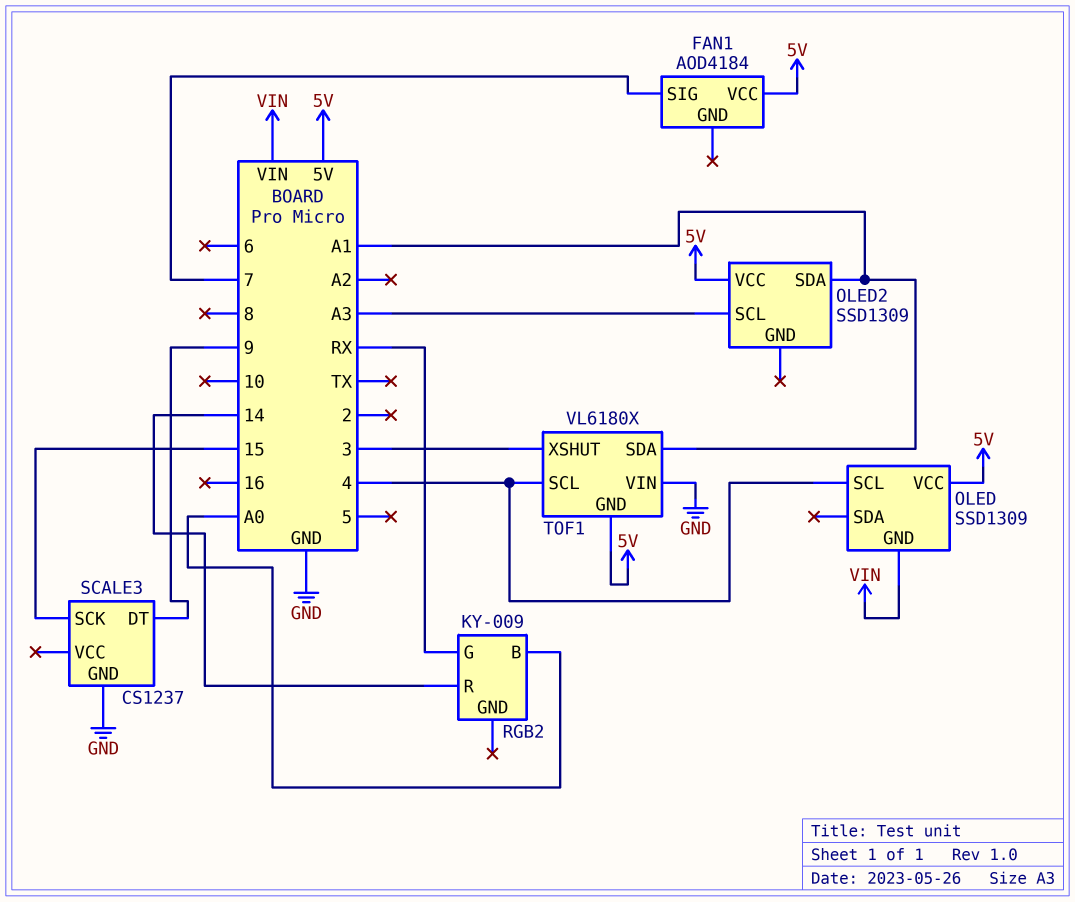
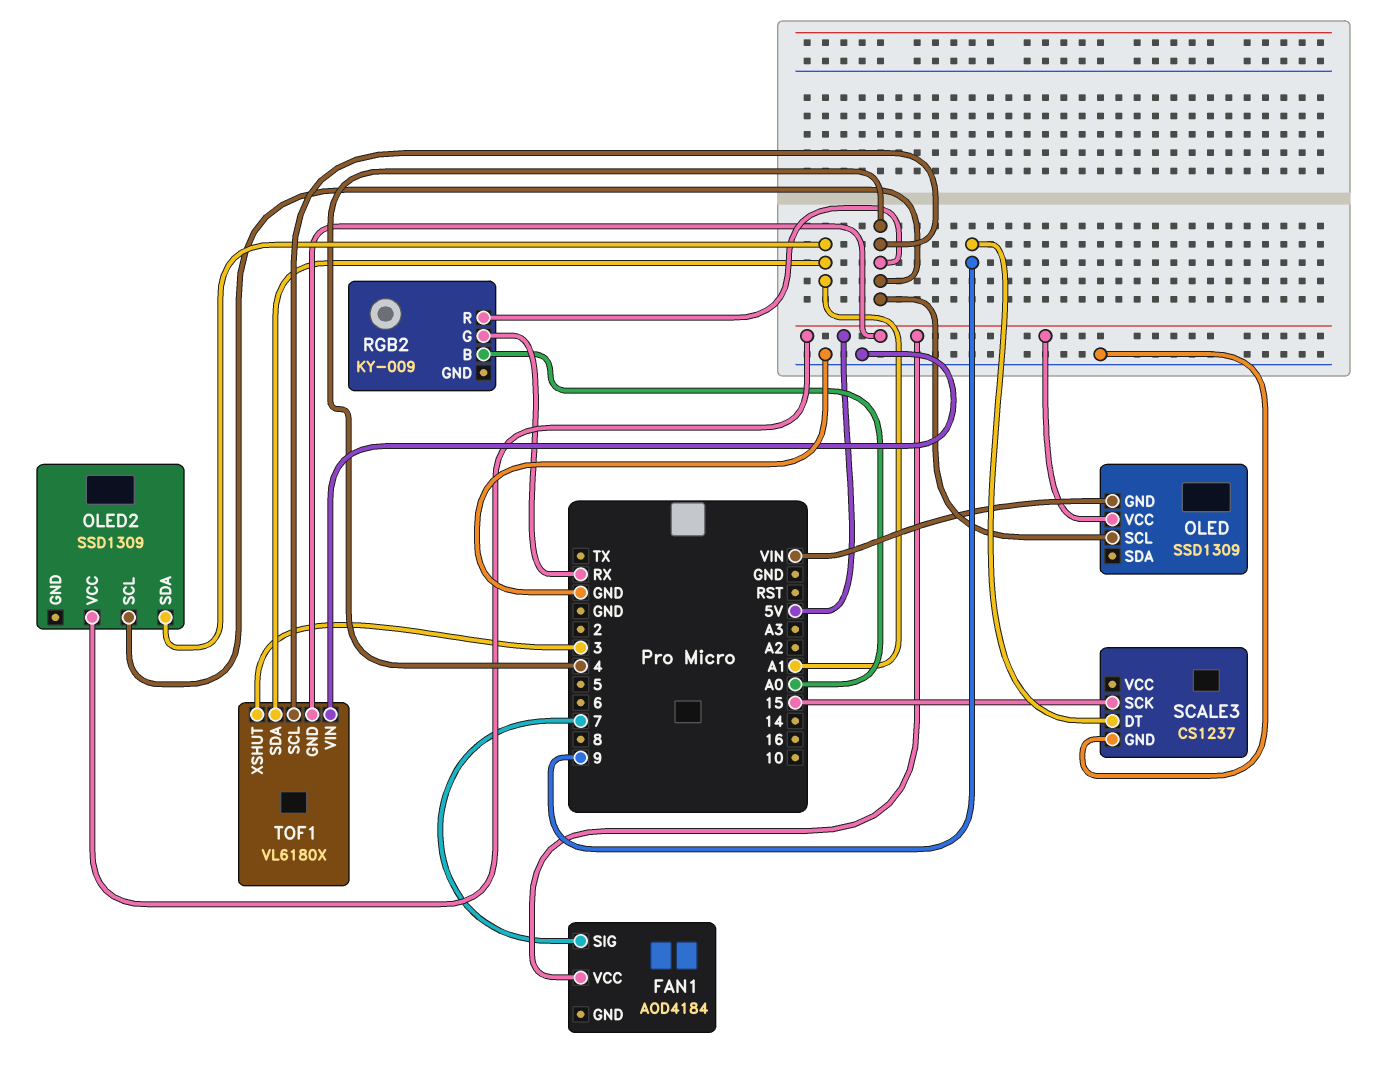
OLED2 pin SCL: A3 -> 4
RGB2 pin R: 14 -> 4

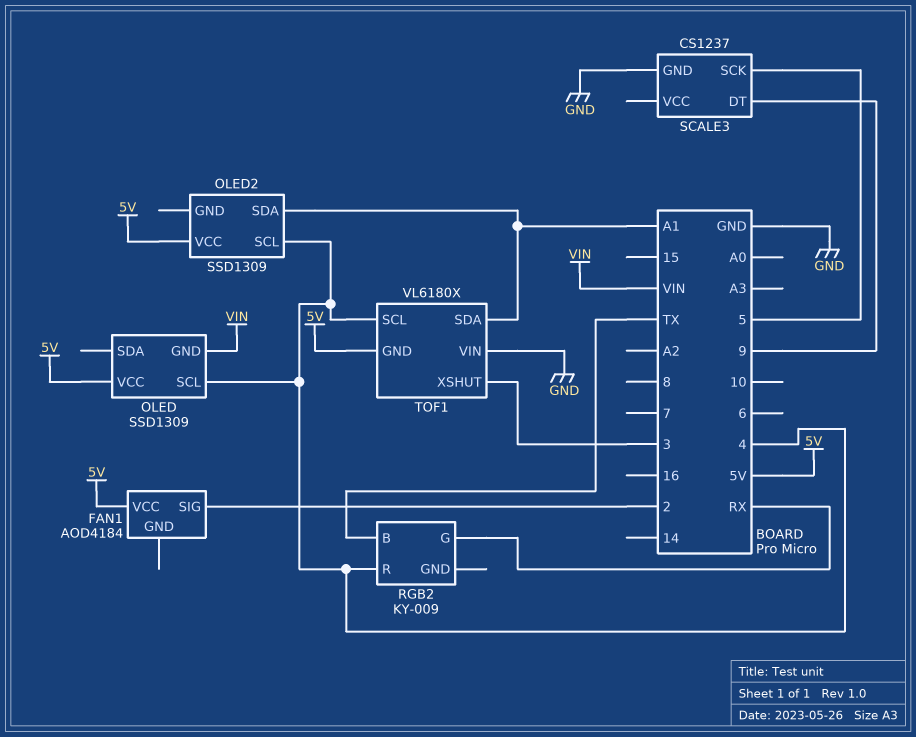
FAN1 pin SIG: 7 -> 2
RGB2 pin B: A0 -> TX
SCALE3 pin SCK: 15 -> 5

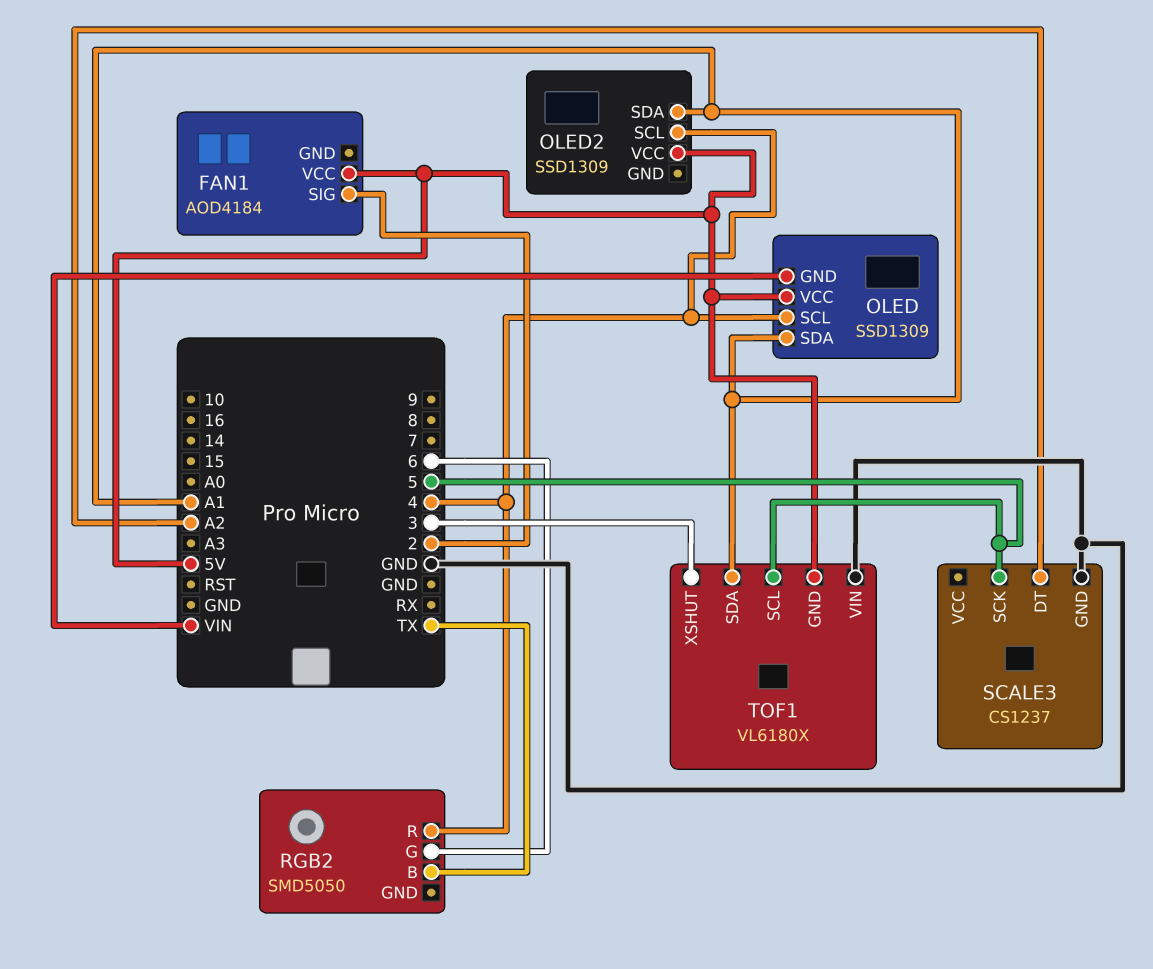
OLED pin SDA: none -> A1
RGB2: KY-009 -> SMD5050
RGB2 pin G: RX -> 6
SCALE3 pin DT: 9 -> A2
TOF1 pin SCL: 4 -> 5

